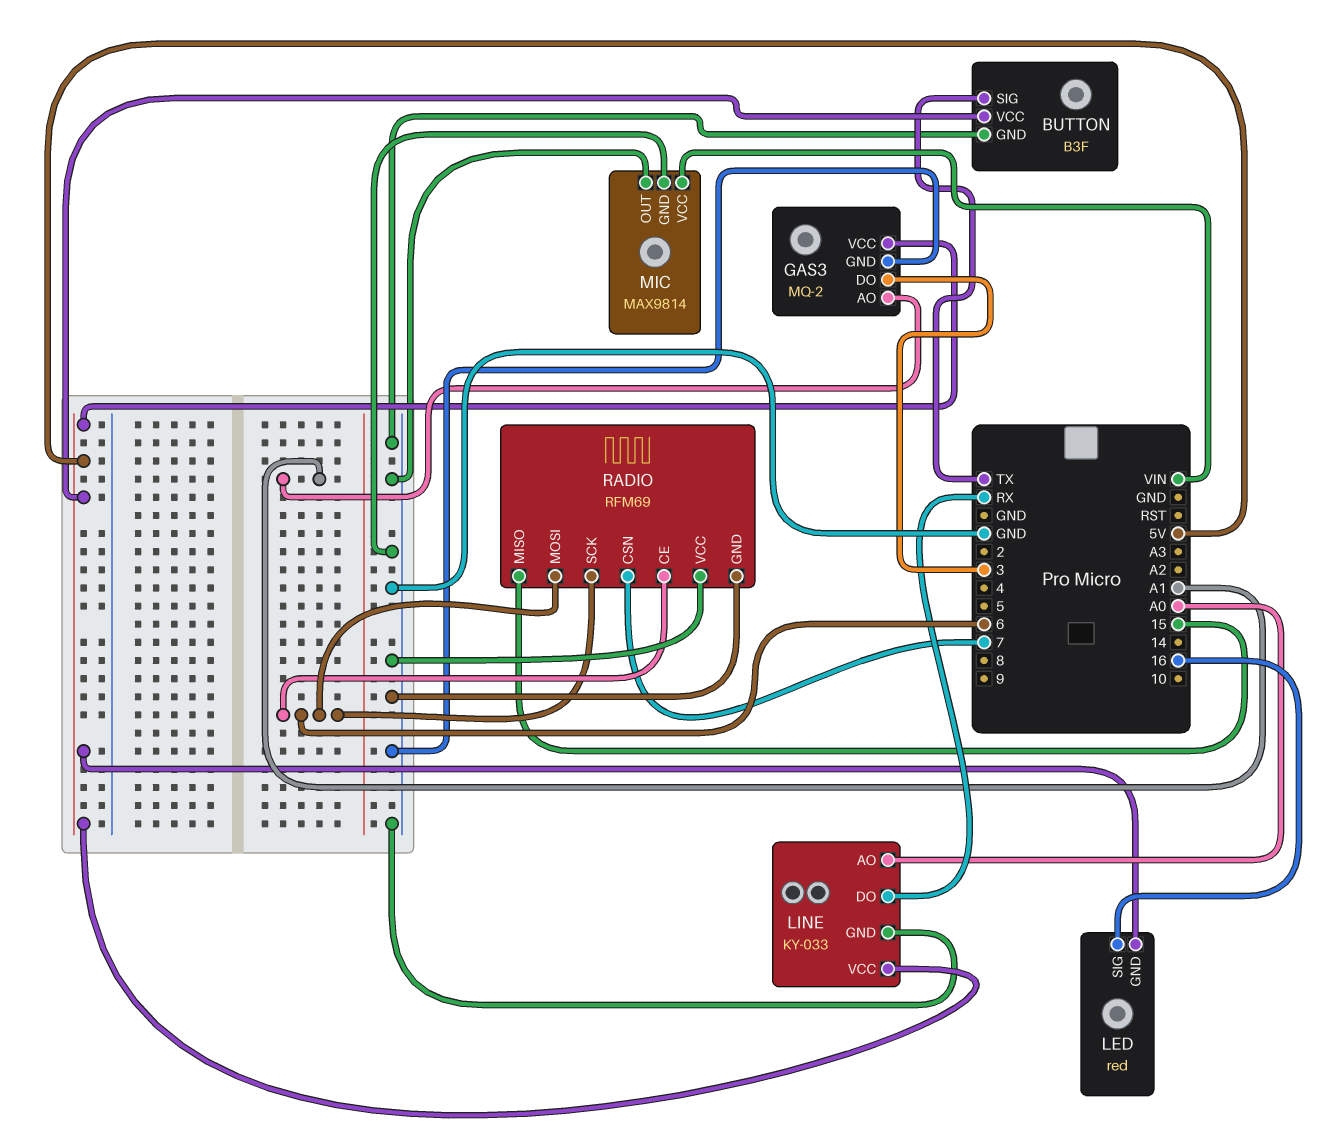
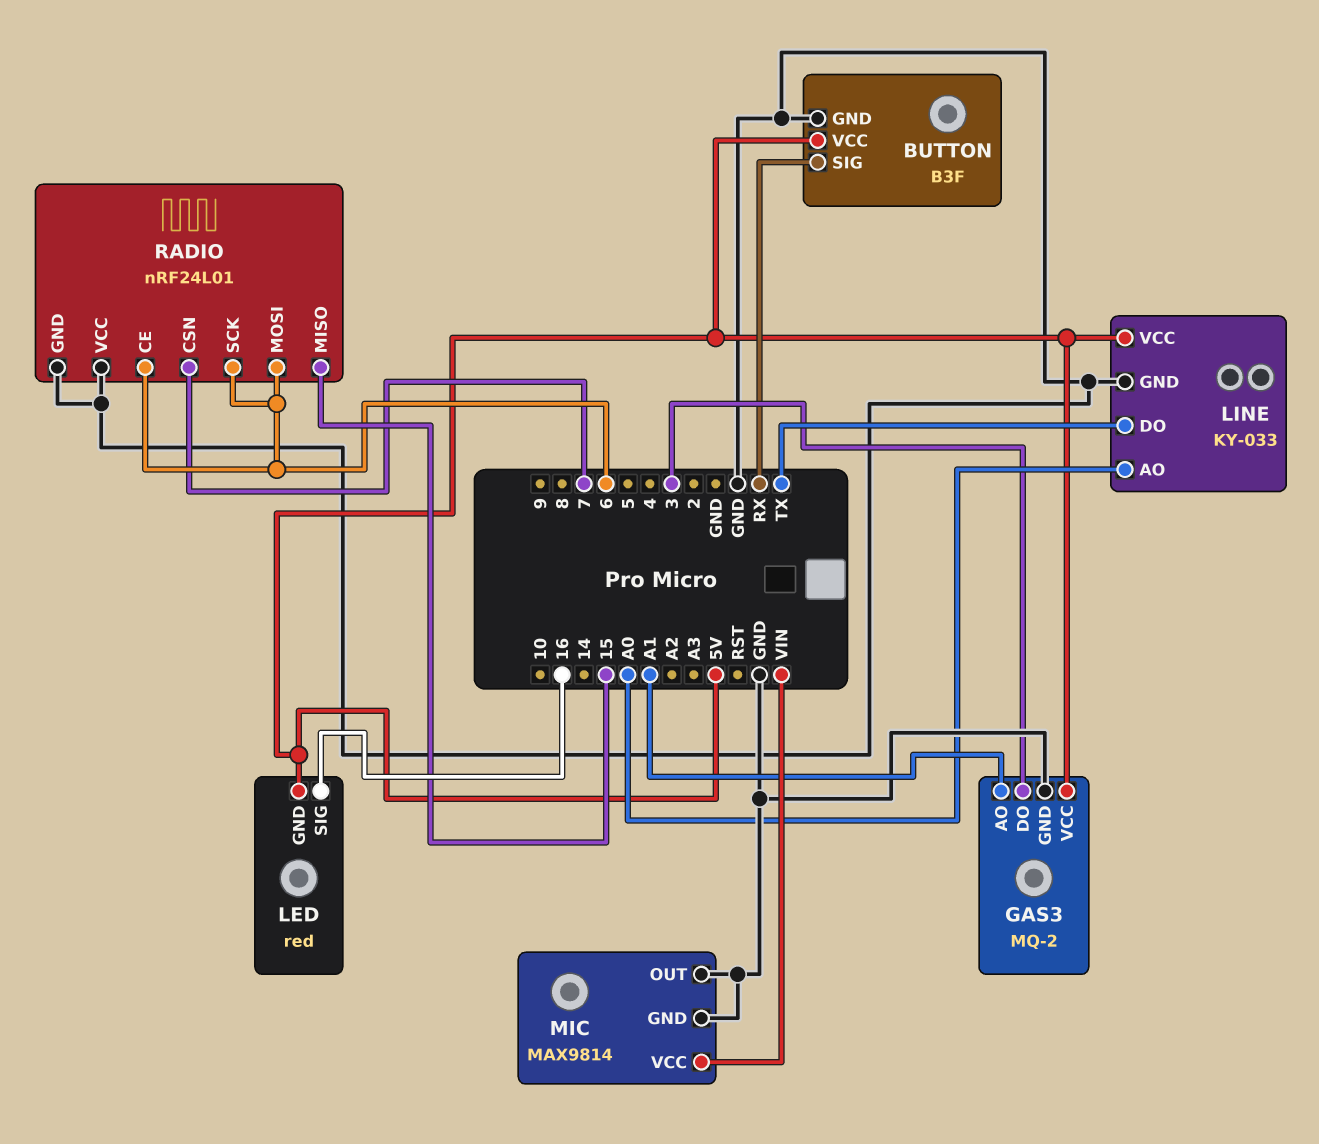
BUTTON pin SIG: TX -> RX
LINE pin DO: RX -> TX
RADIO: RFM69 -> nRF24L01

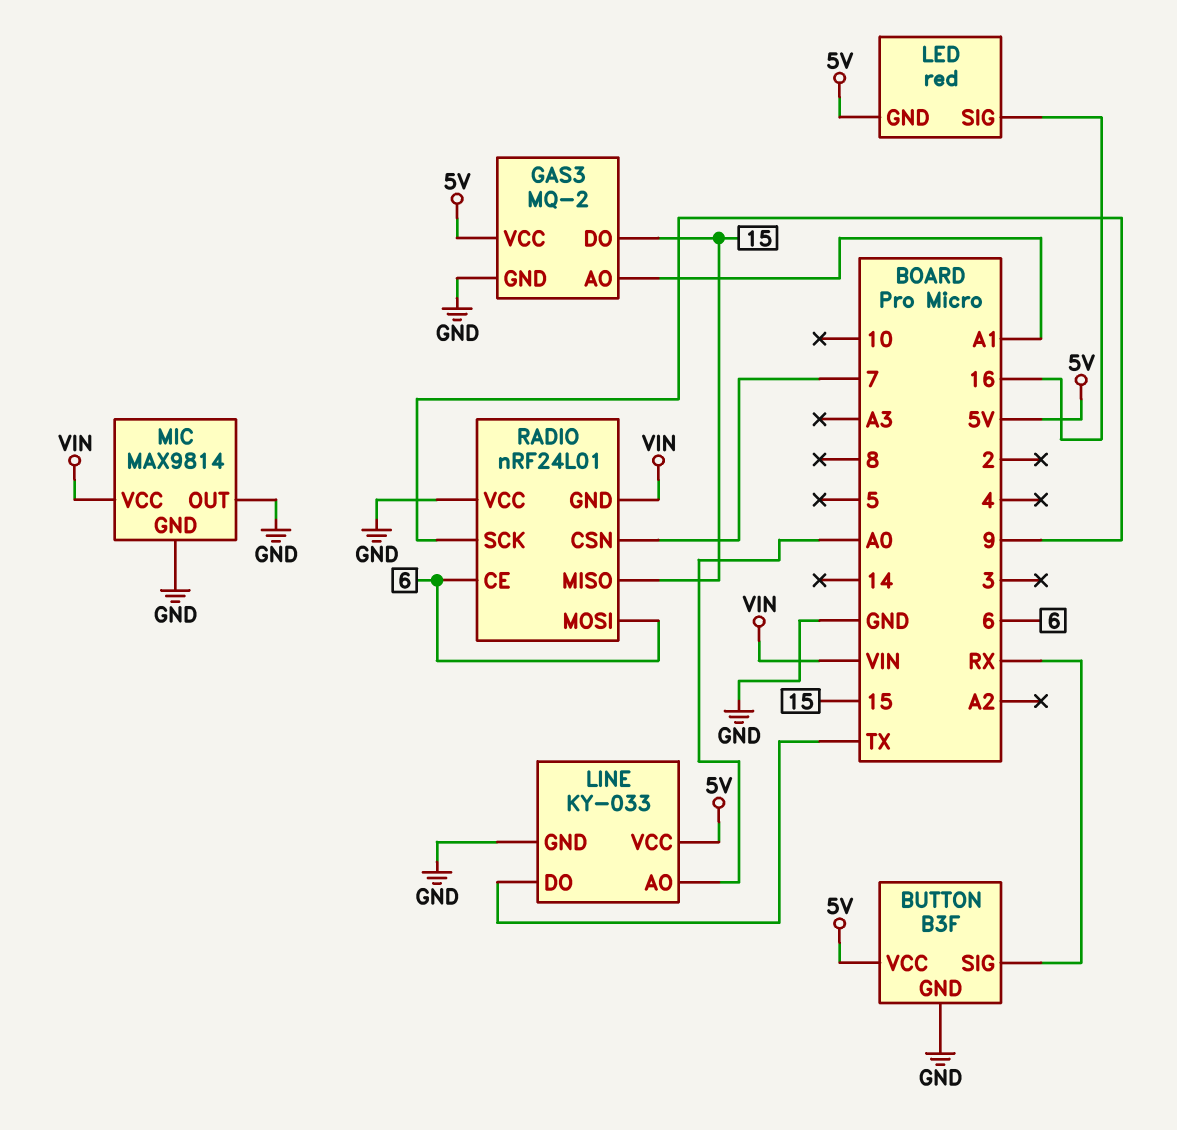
GAS3 pin DO: 3 -> 15
RADIO pin GND: GND -> VIN
RADIO pin SCK: 6 -> 9

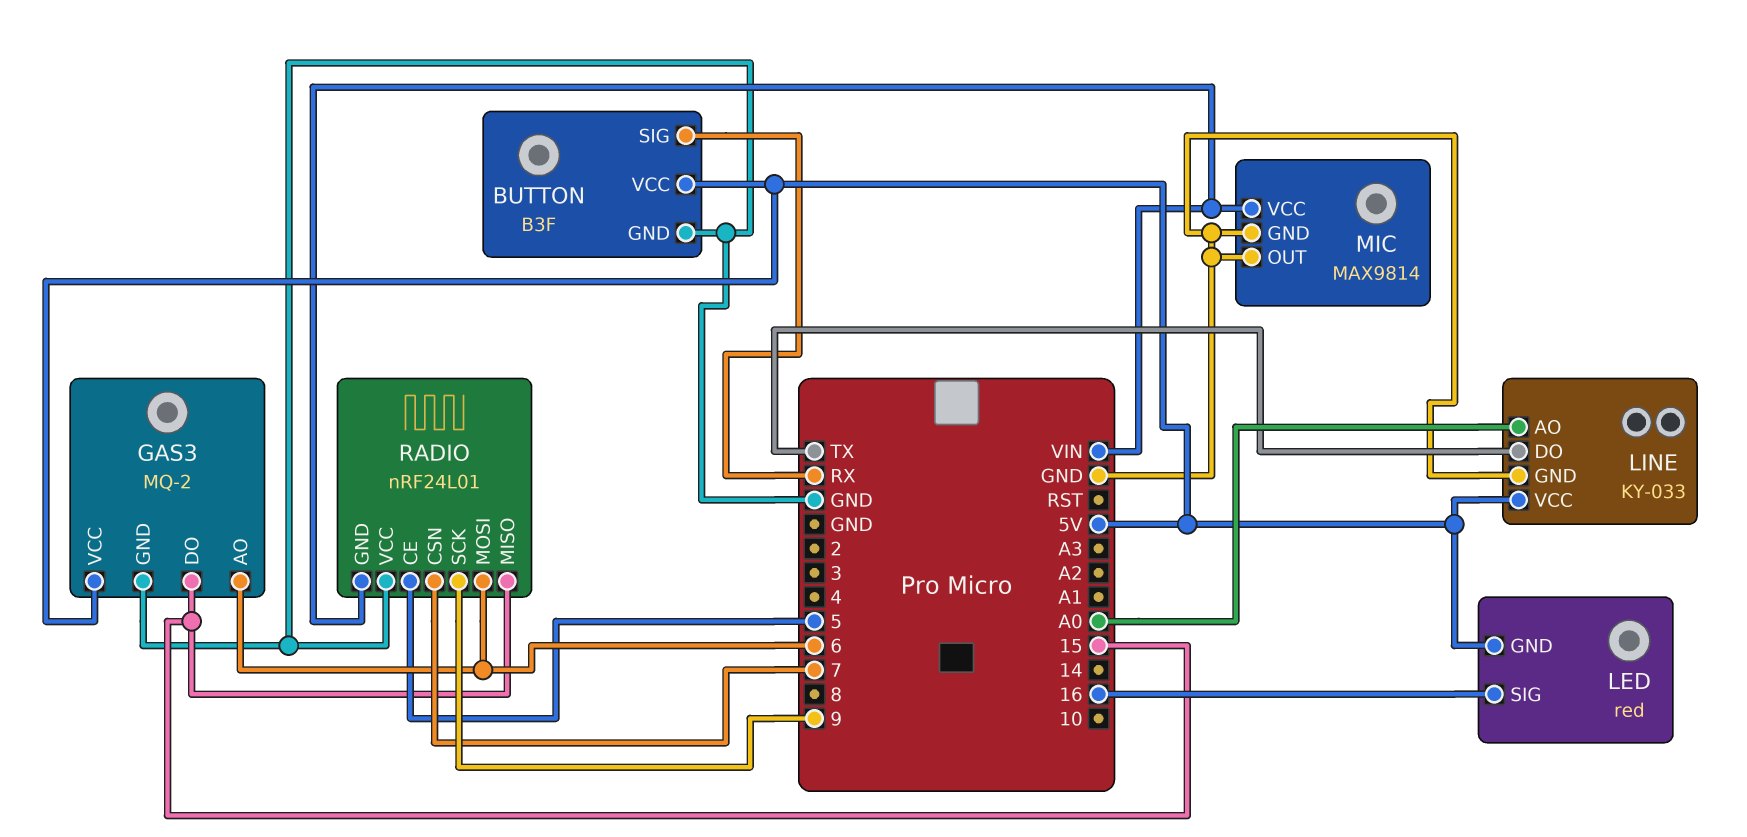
GAS3 pin AO: A1 -> 6
RADIO pin CE: 6 -> 5

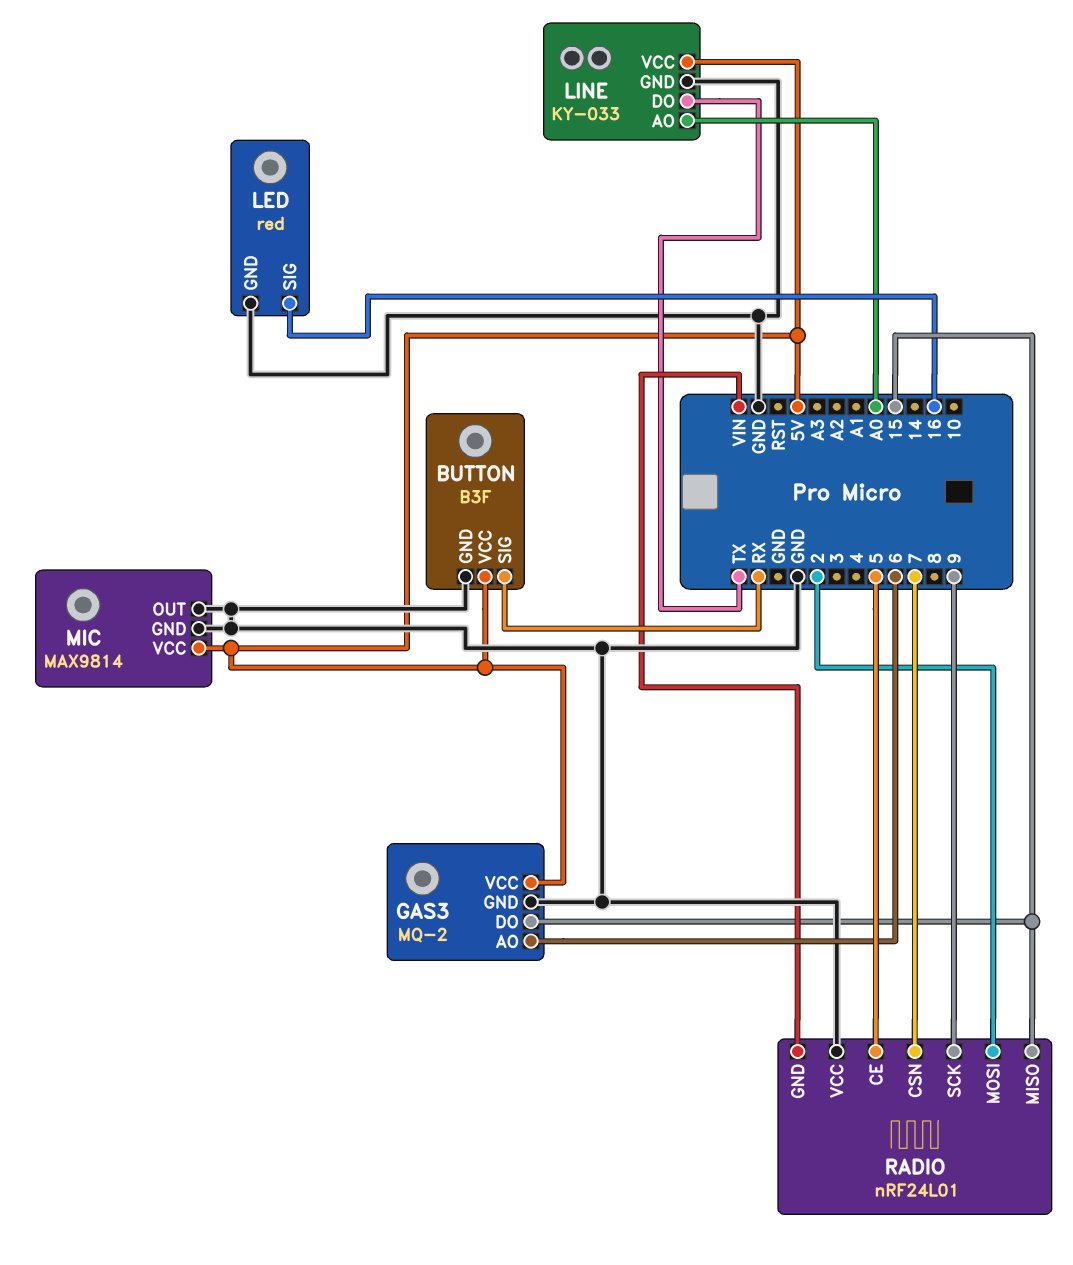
LED pin GND: 5V -> GND
MIC pin VCC: VIN -> 5V
RADIO pin MOSI: 6 -> 2

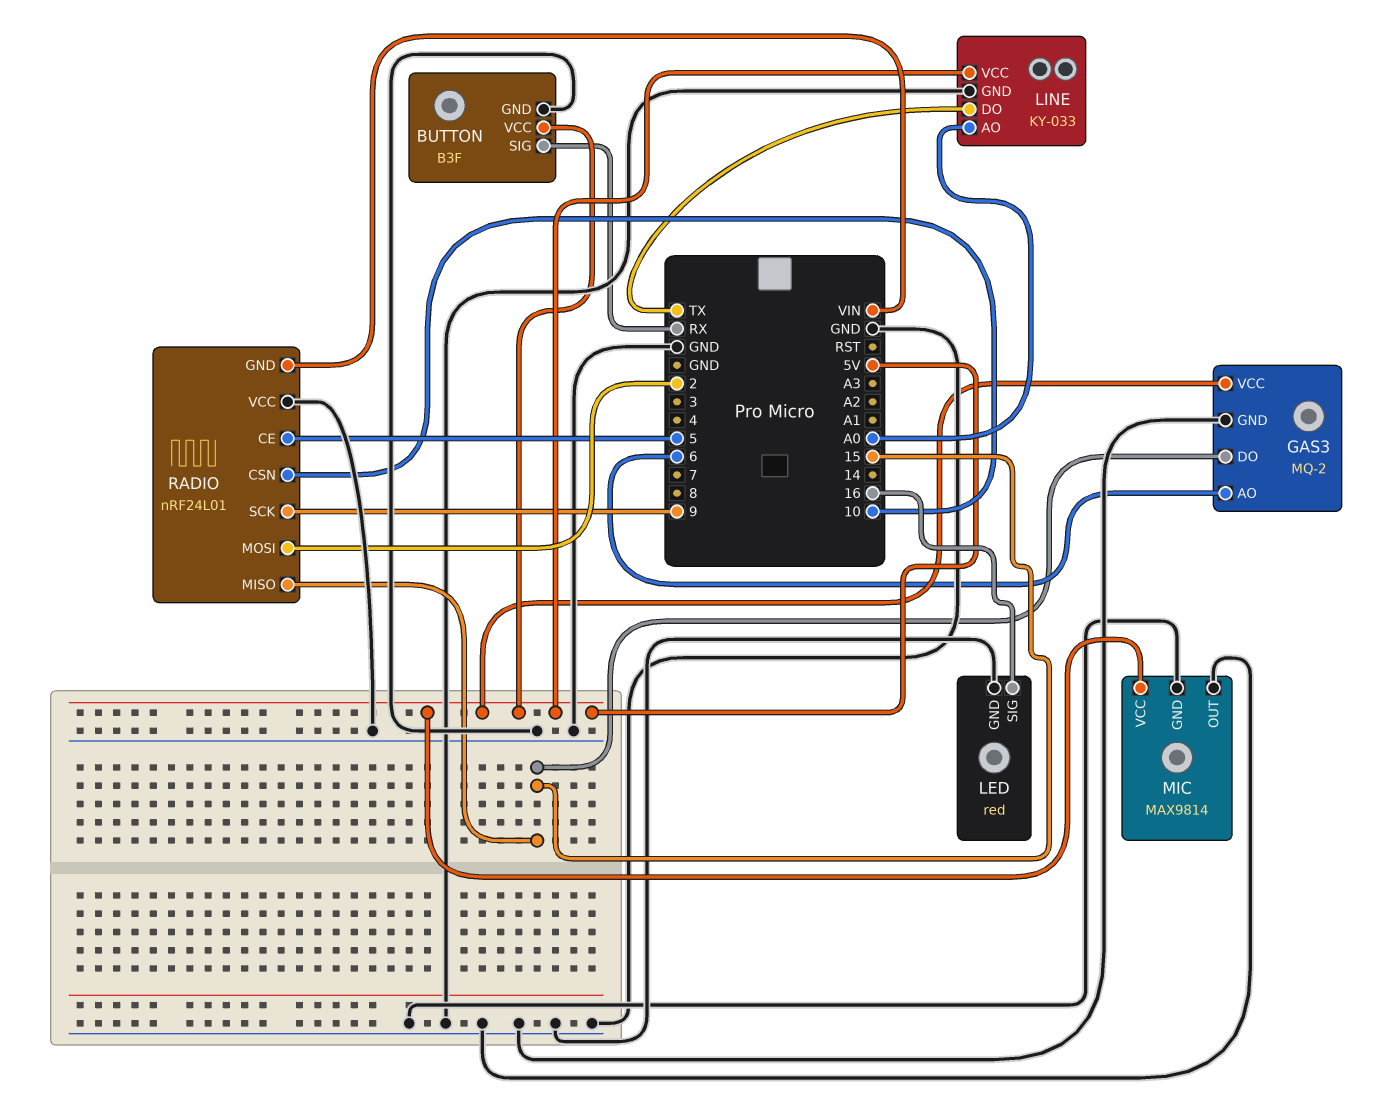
RADIO pin CSN: 7 -> 10

